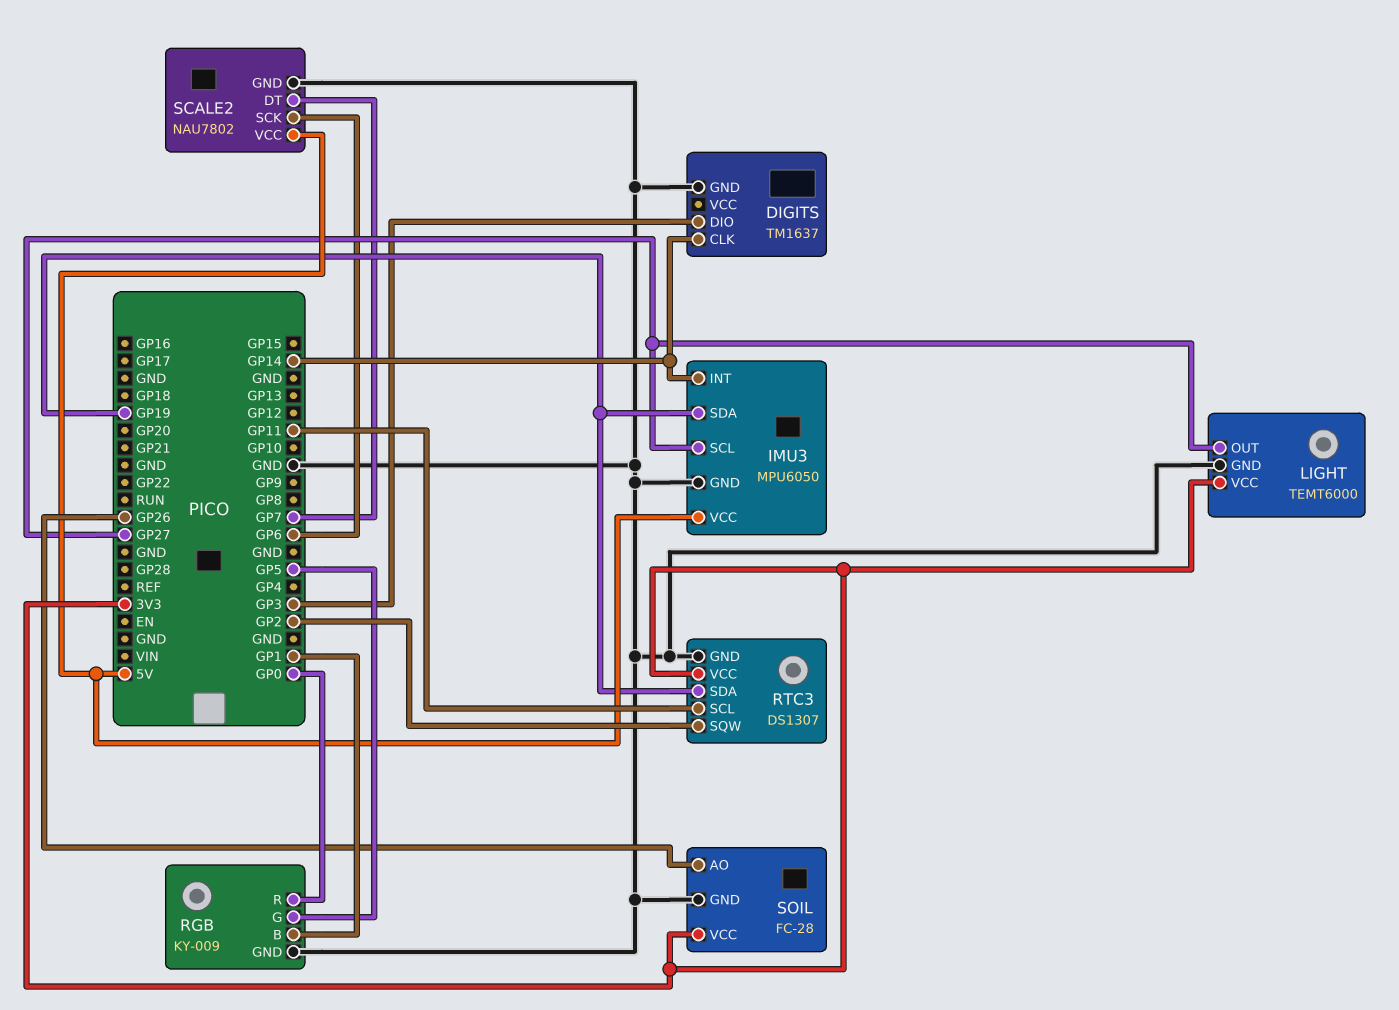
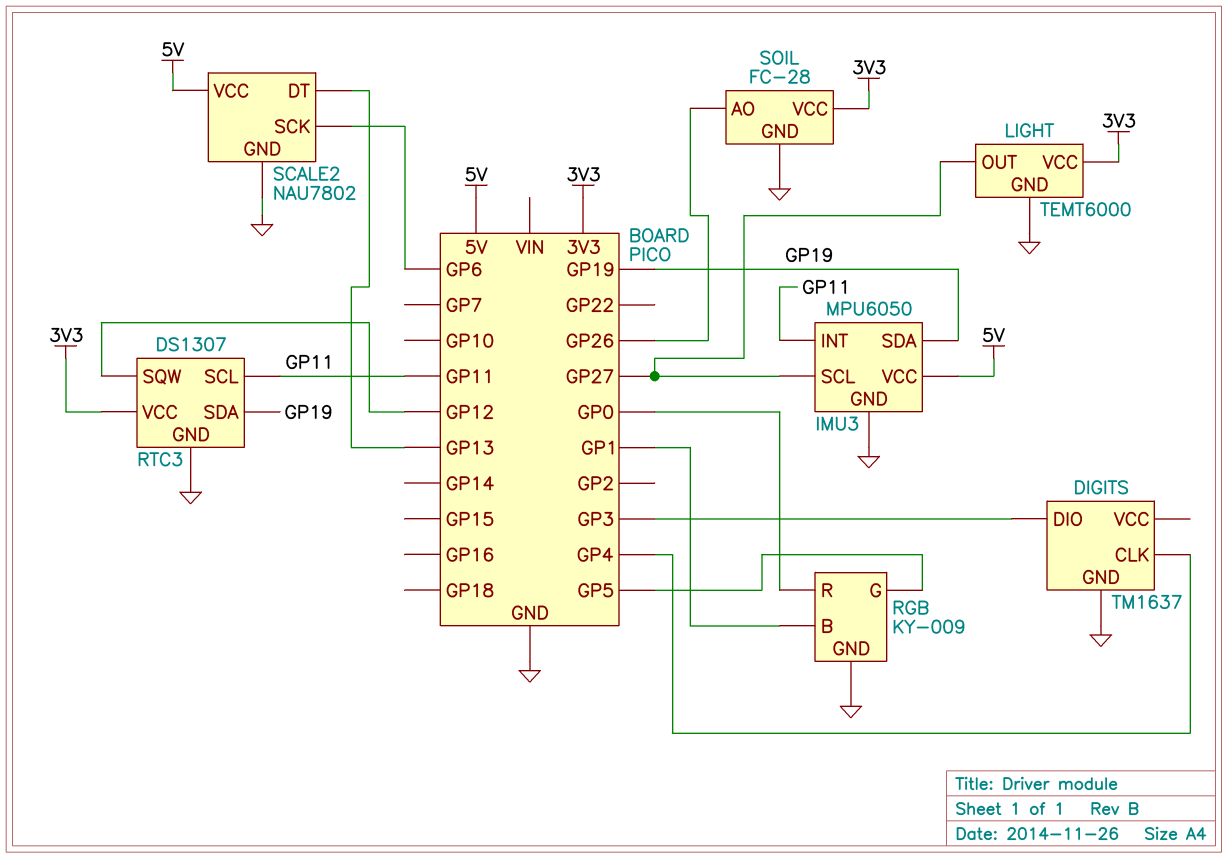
DIGITS pin CLK: GP14 -> GP4
IMU3 pin INT: GP14 -> GP11
RTC3 pin SQW: GP2 -> GP12
SCALE2 pin DT: GP7 -> GP13

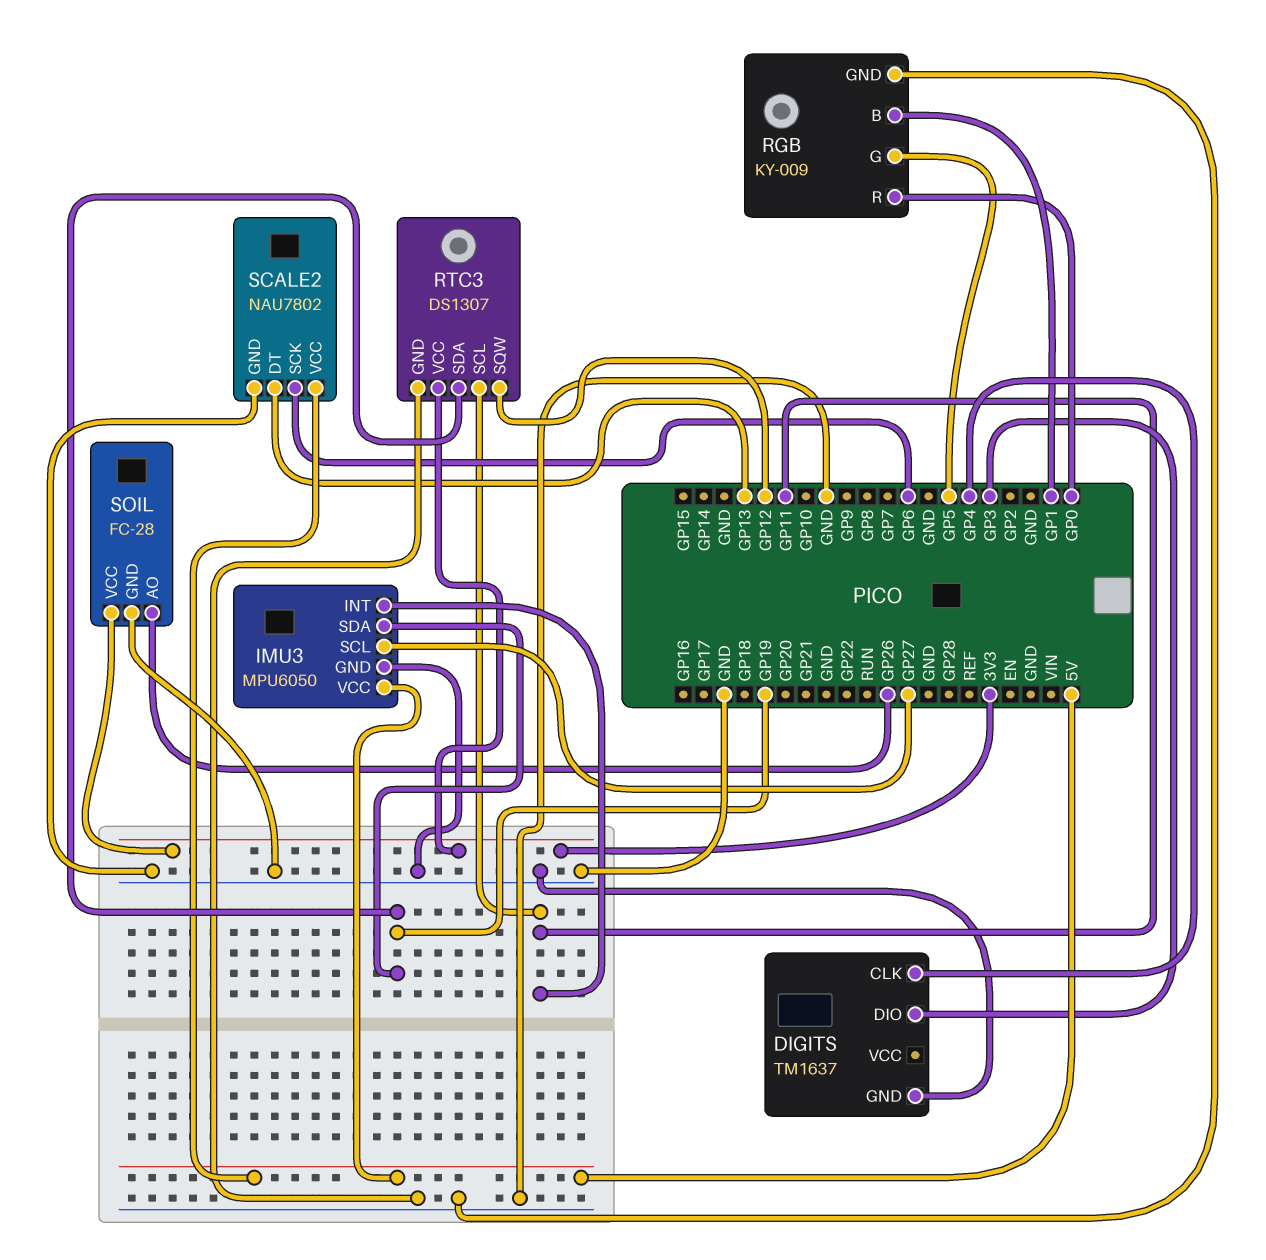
LIGHT: TEMT6000 -> none
LIGHT pin GND: GND -> none
LIGHT pin OUT: GP27 -> none
LIGHT pin VCC: 3V3 -> none

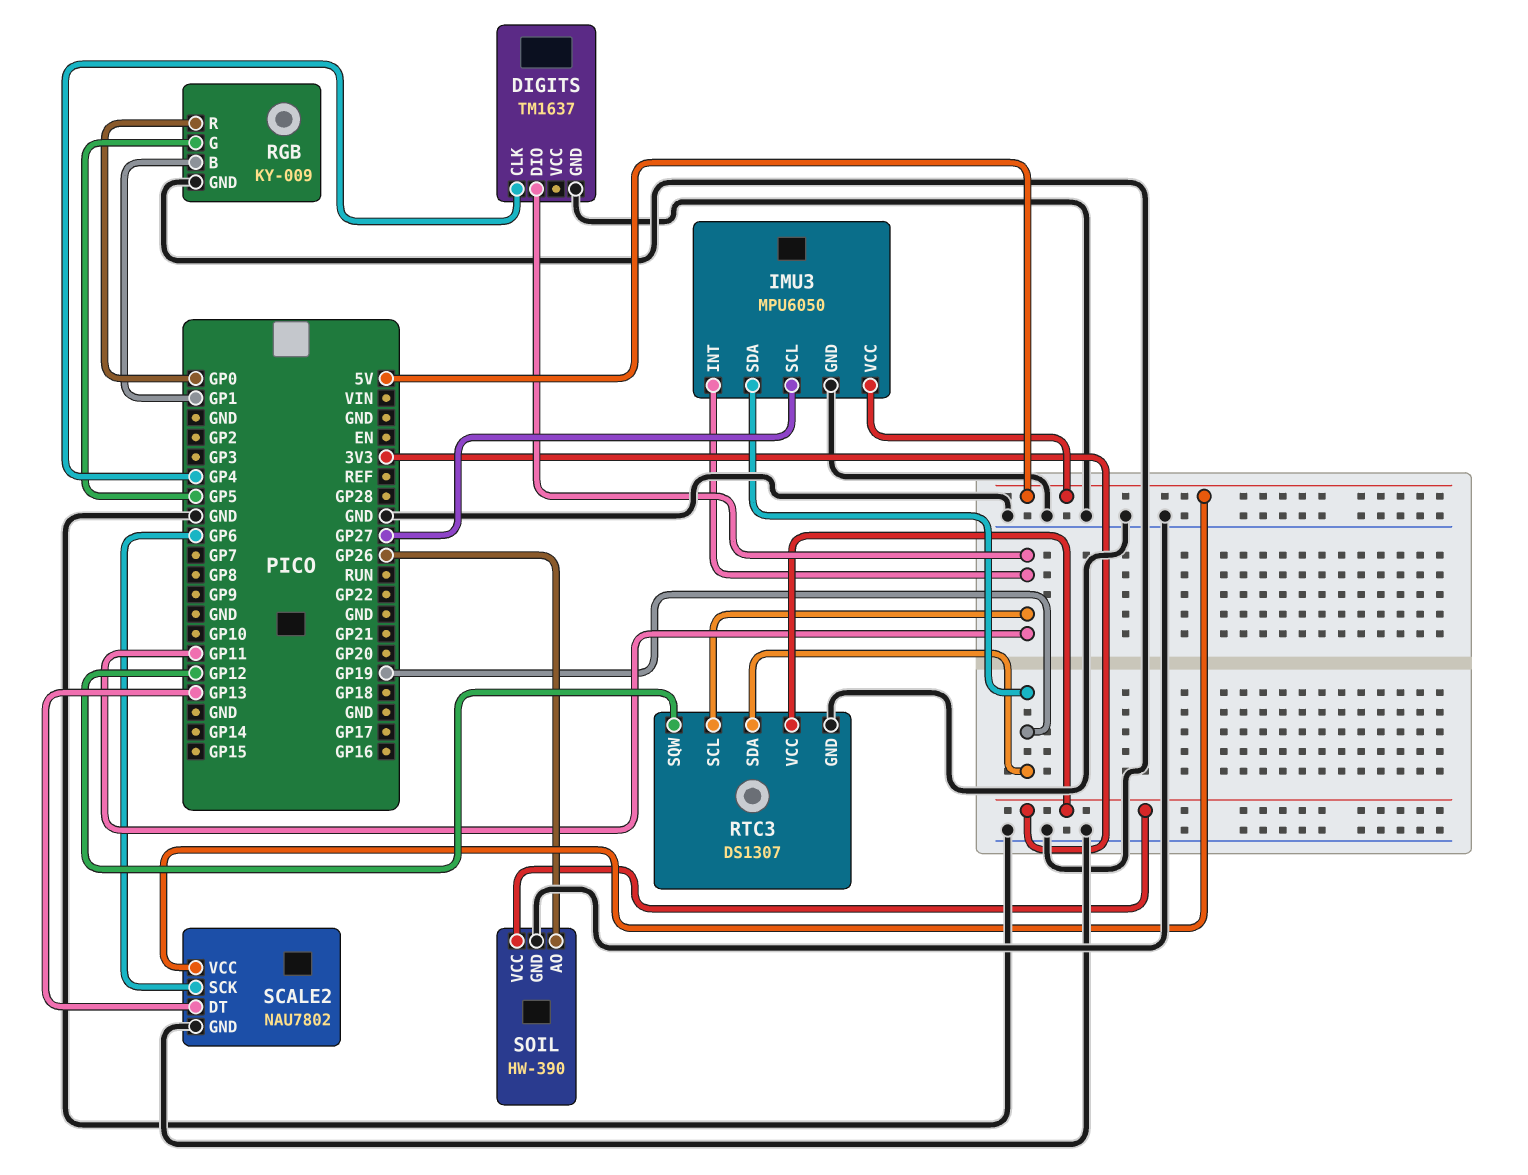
DIGITS pin DIO: GP3 -> GP11
SOIL: FC-28 -> HW-390

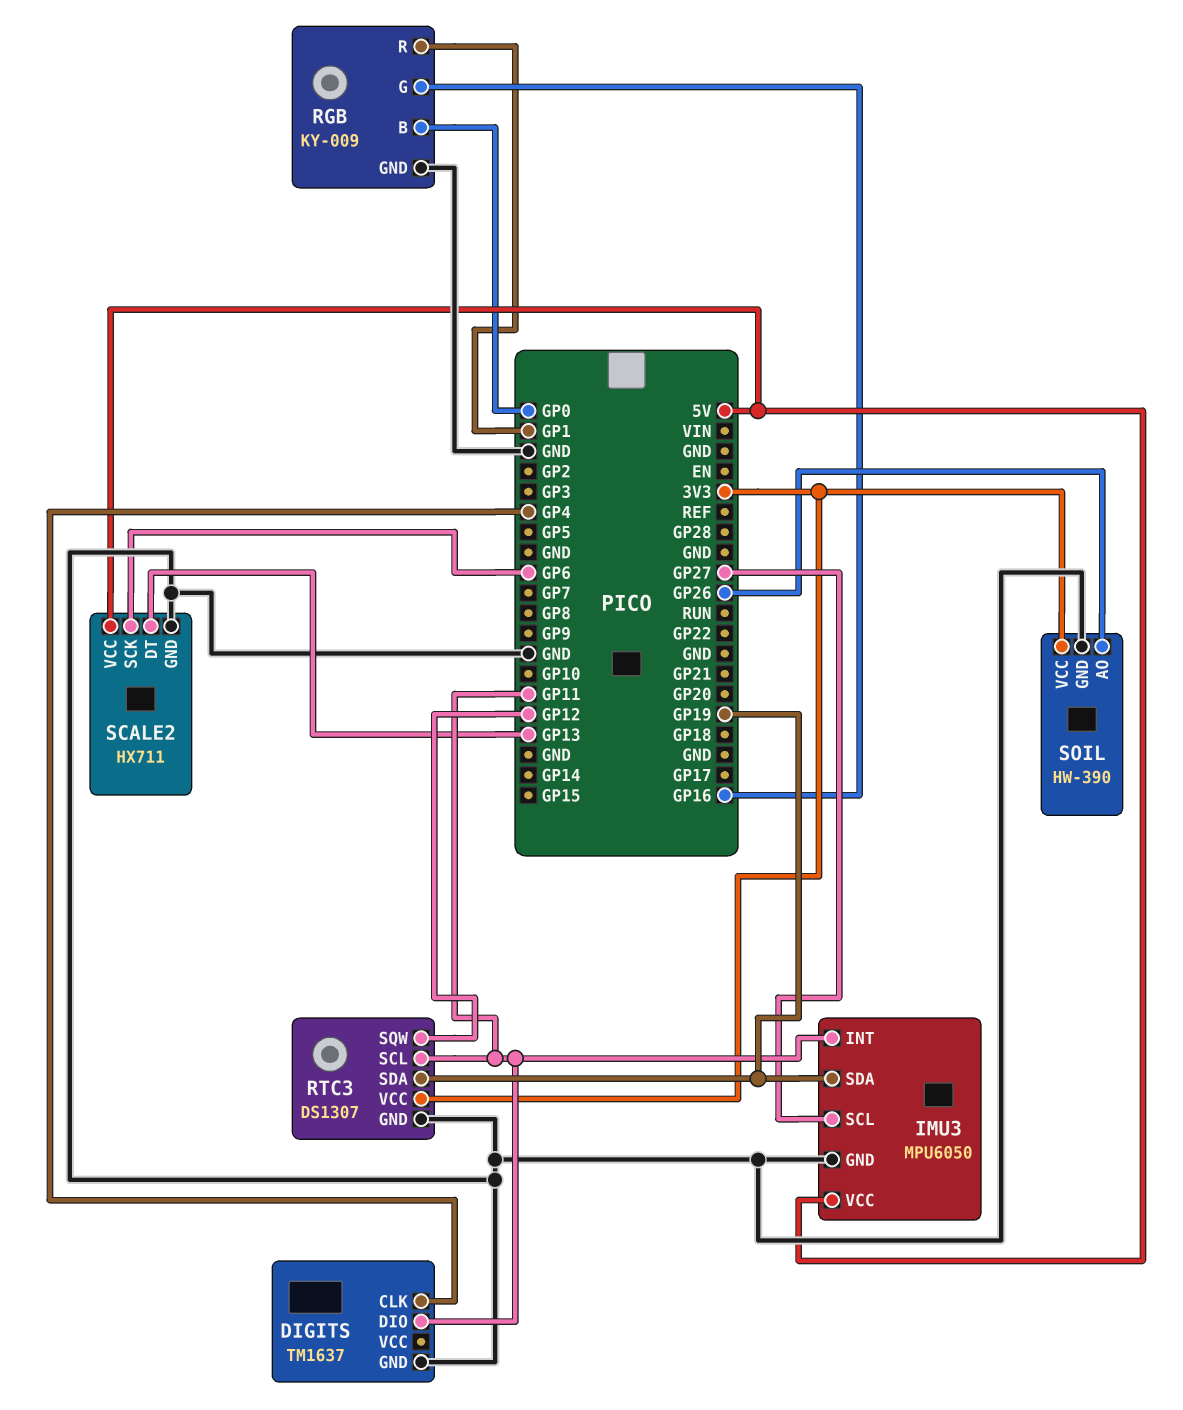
RGB pin B: GP1 -> GP0
RGB pin G: GP5 -> GP16
RGB pin R: GP0 -> GP1
SCALE2: NAU7802 -> HX711

